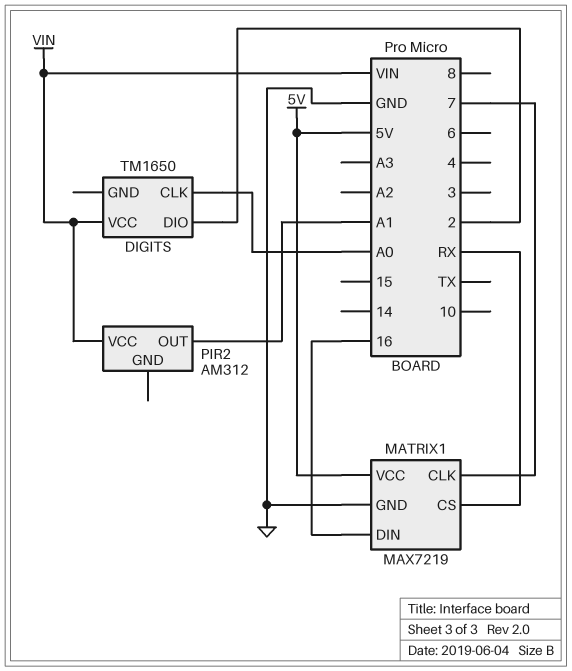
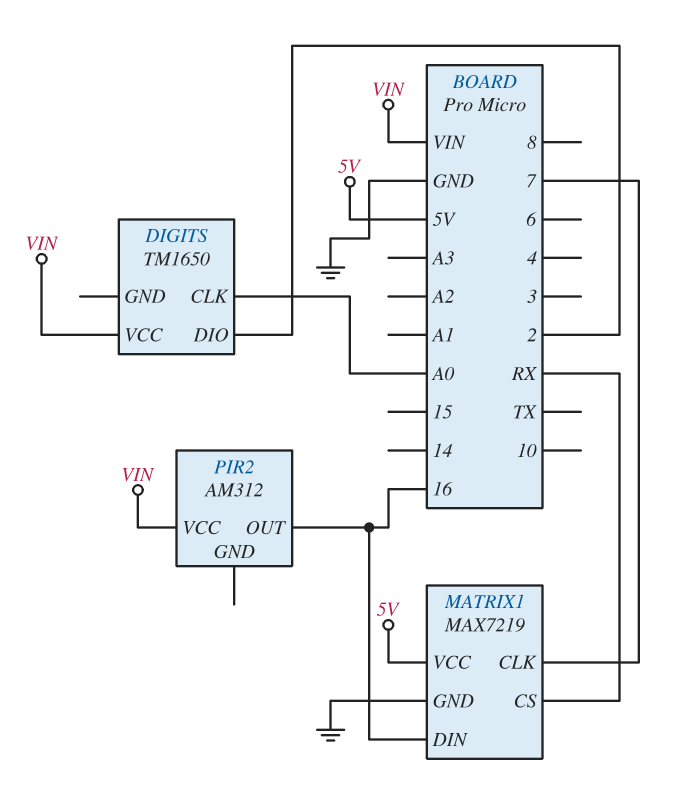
PIR2 pin OUT: A1 -> 16

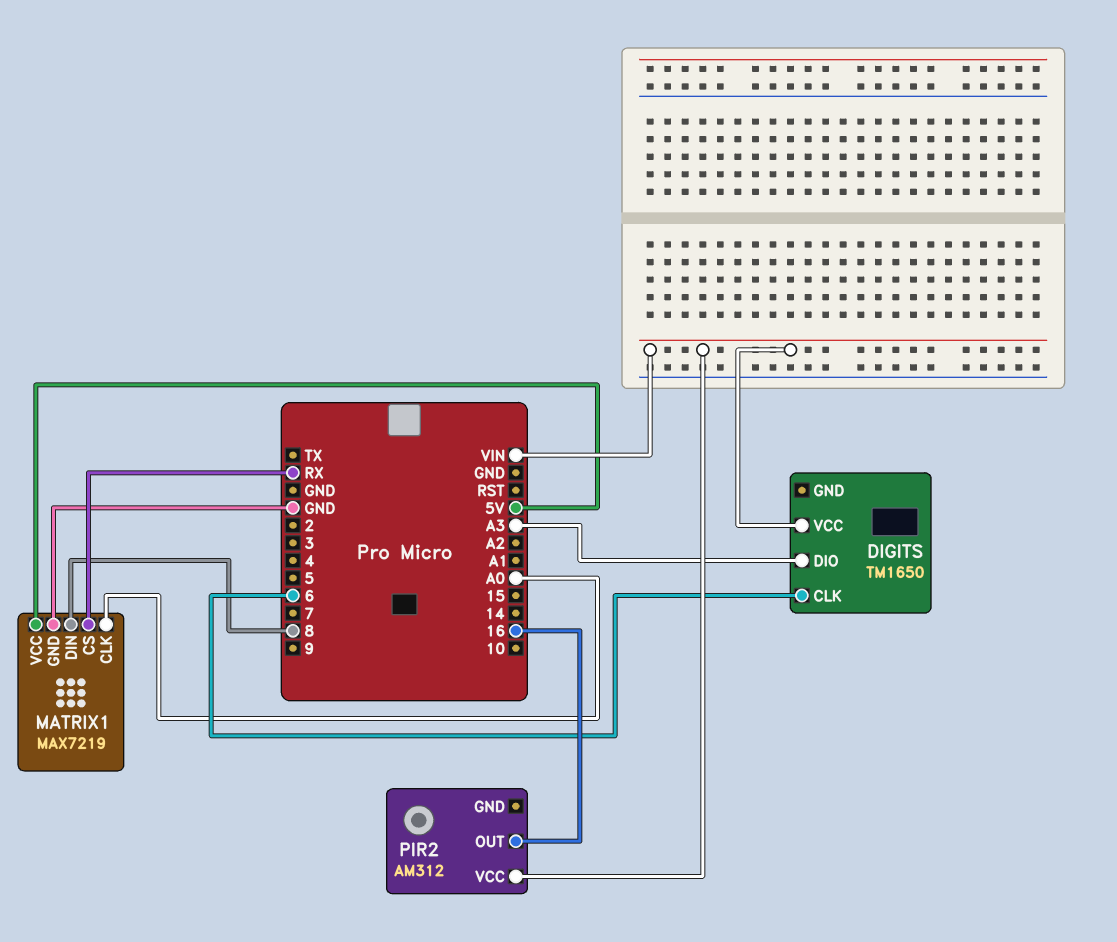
DIGITS pin CLK: A0 -> 6
DIGITS pin DIO: 2 -> A3
MATRIX1 pin CLK: 7 -> A0
MATRIX1 pin DIN: 16 -> 8

